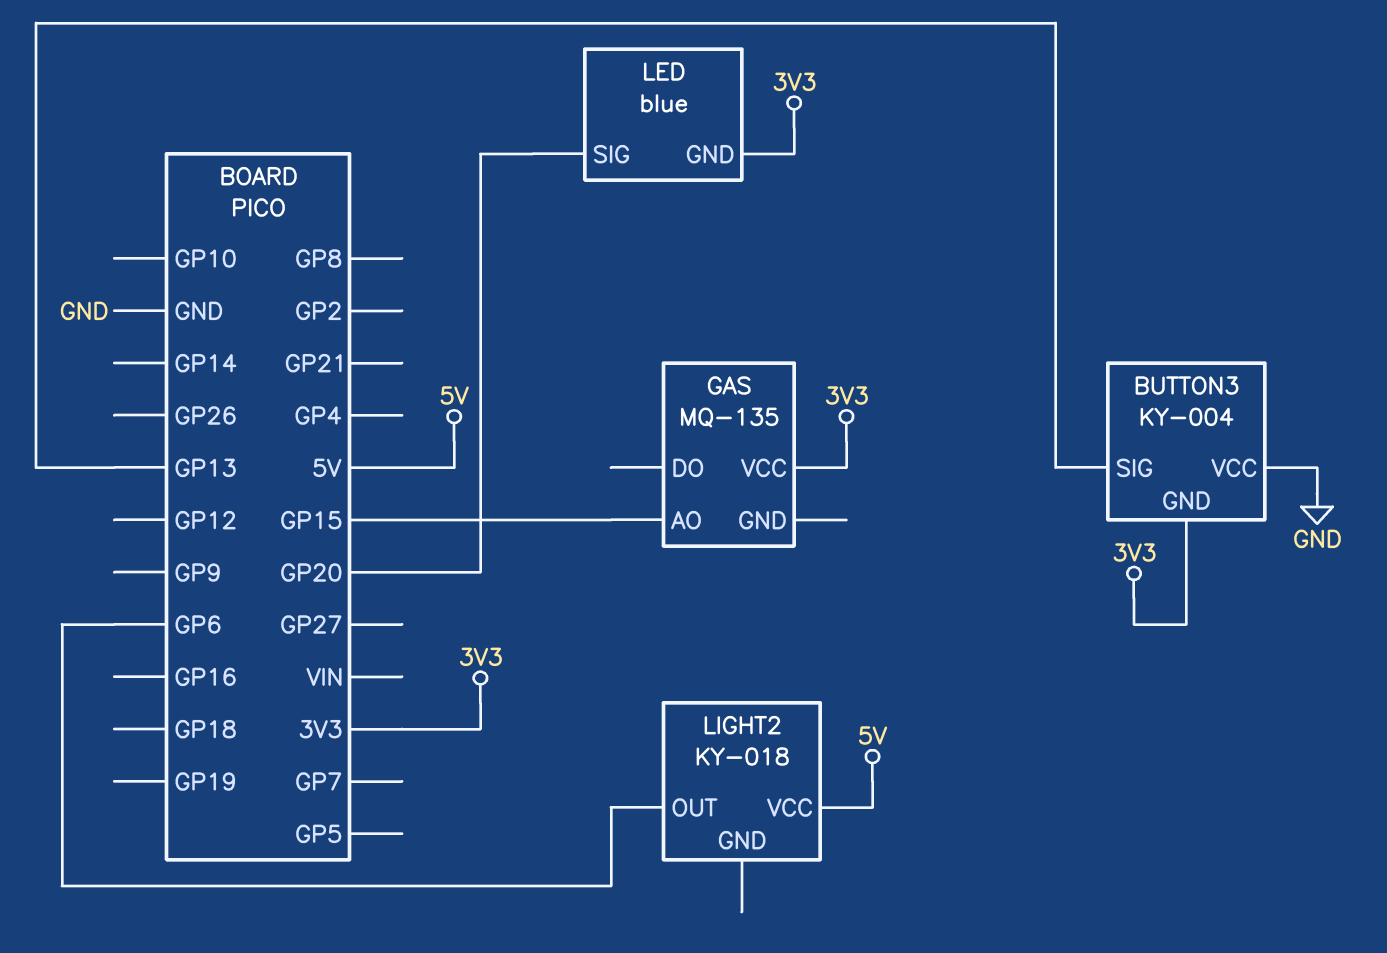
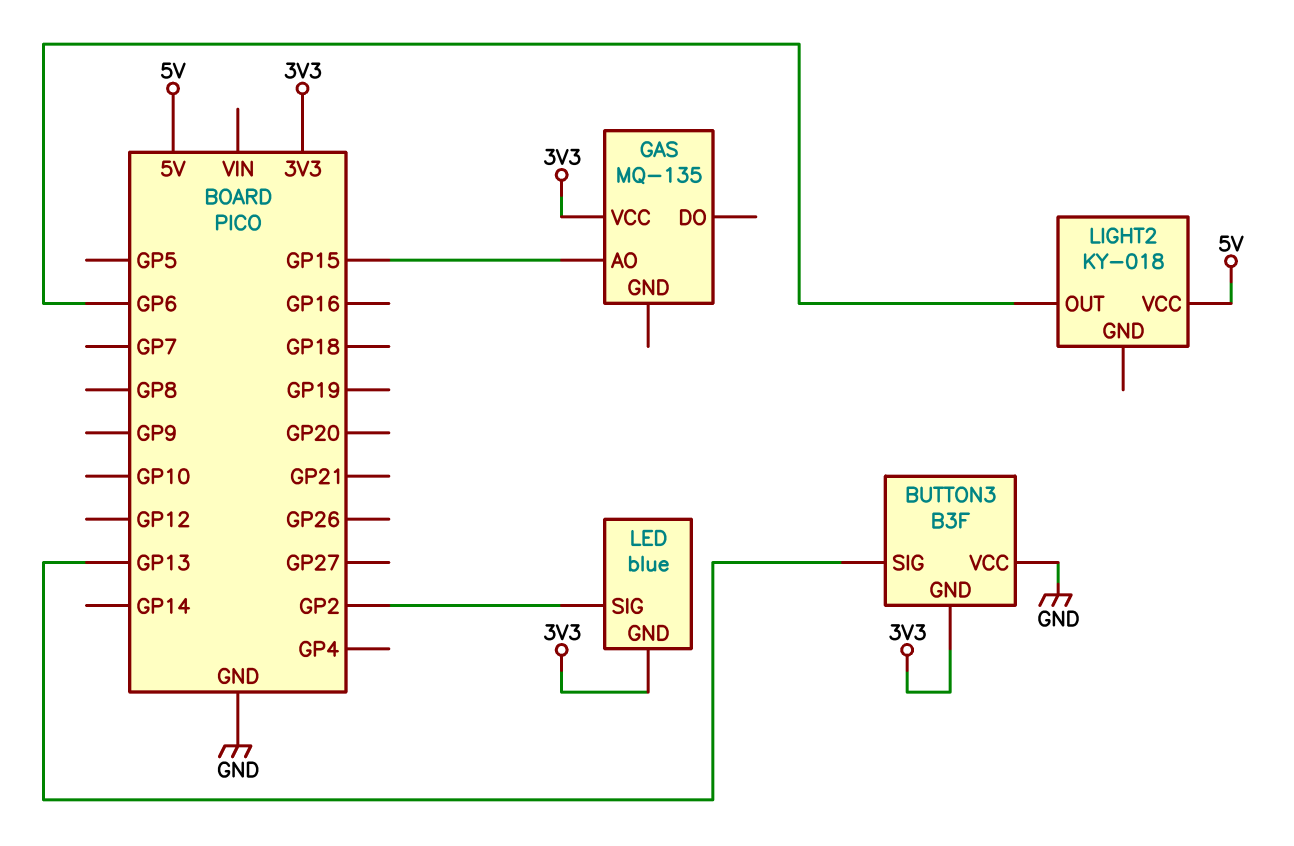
BUTTON3: KY-004 -> B3F
LED pin SIG: GP20 -> GP2

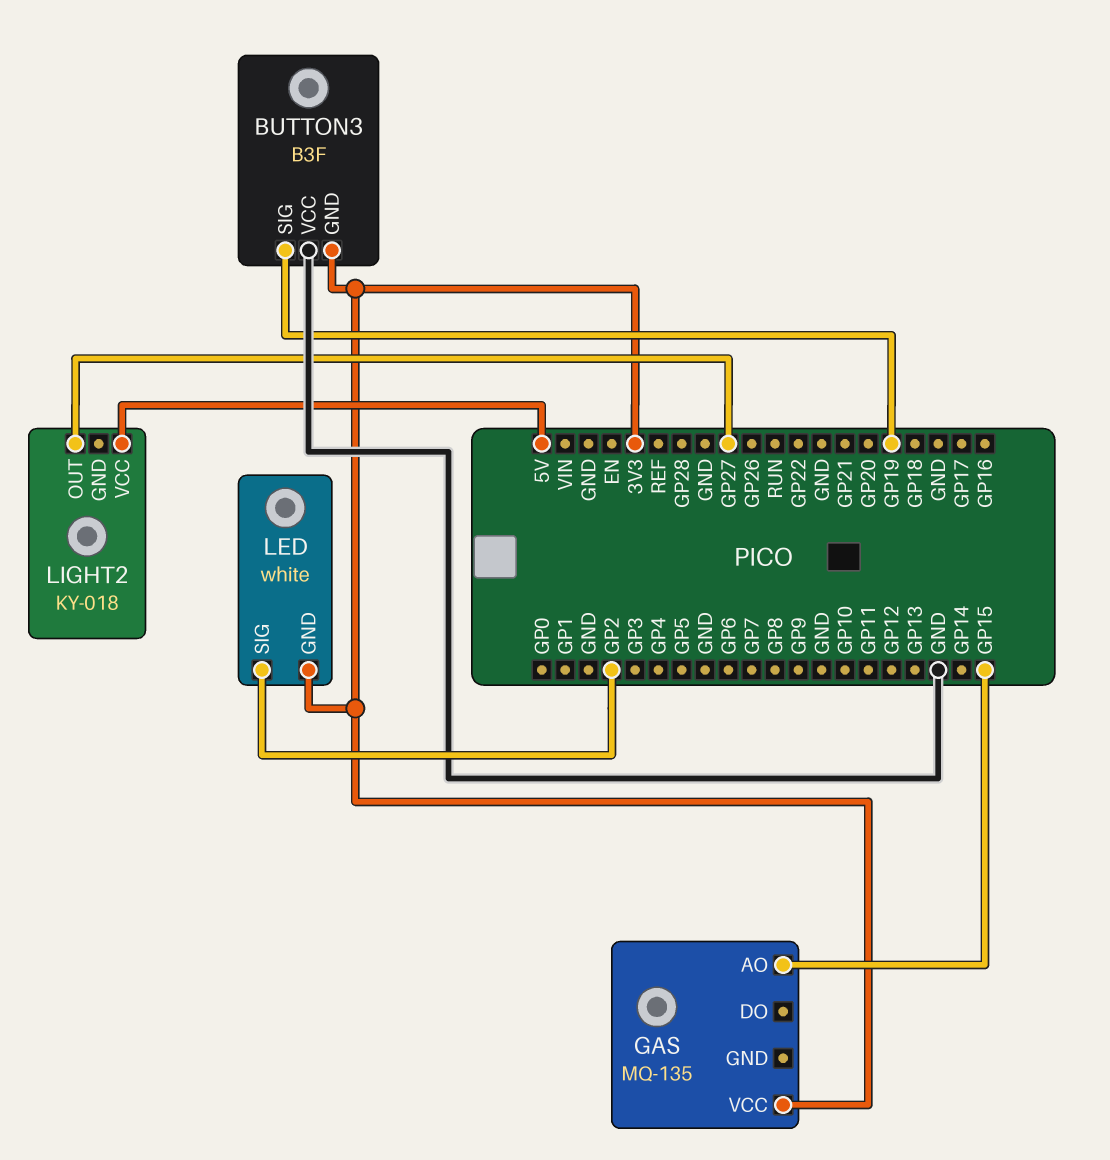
BUTTON3 pin SIG: GP13 -> GP19
LED: blue -> white
LIGHT2 pin OUT: GP6 -> GP27

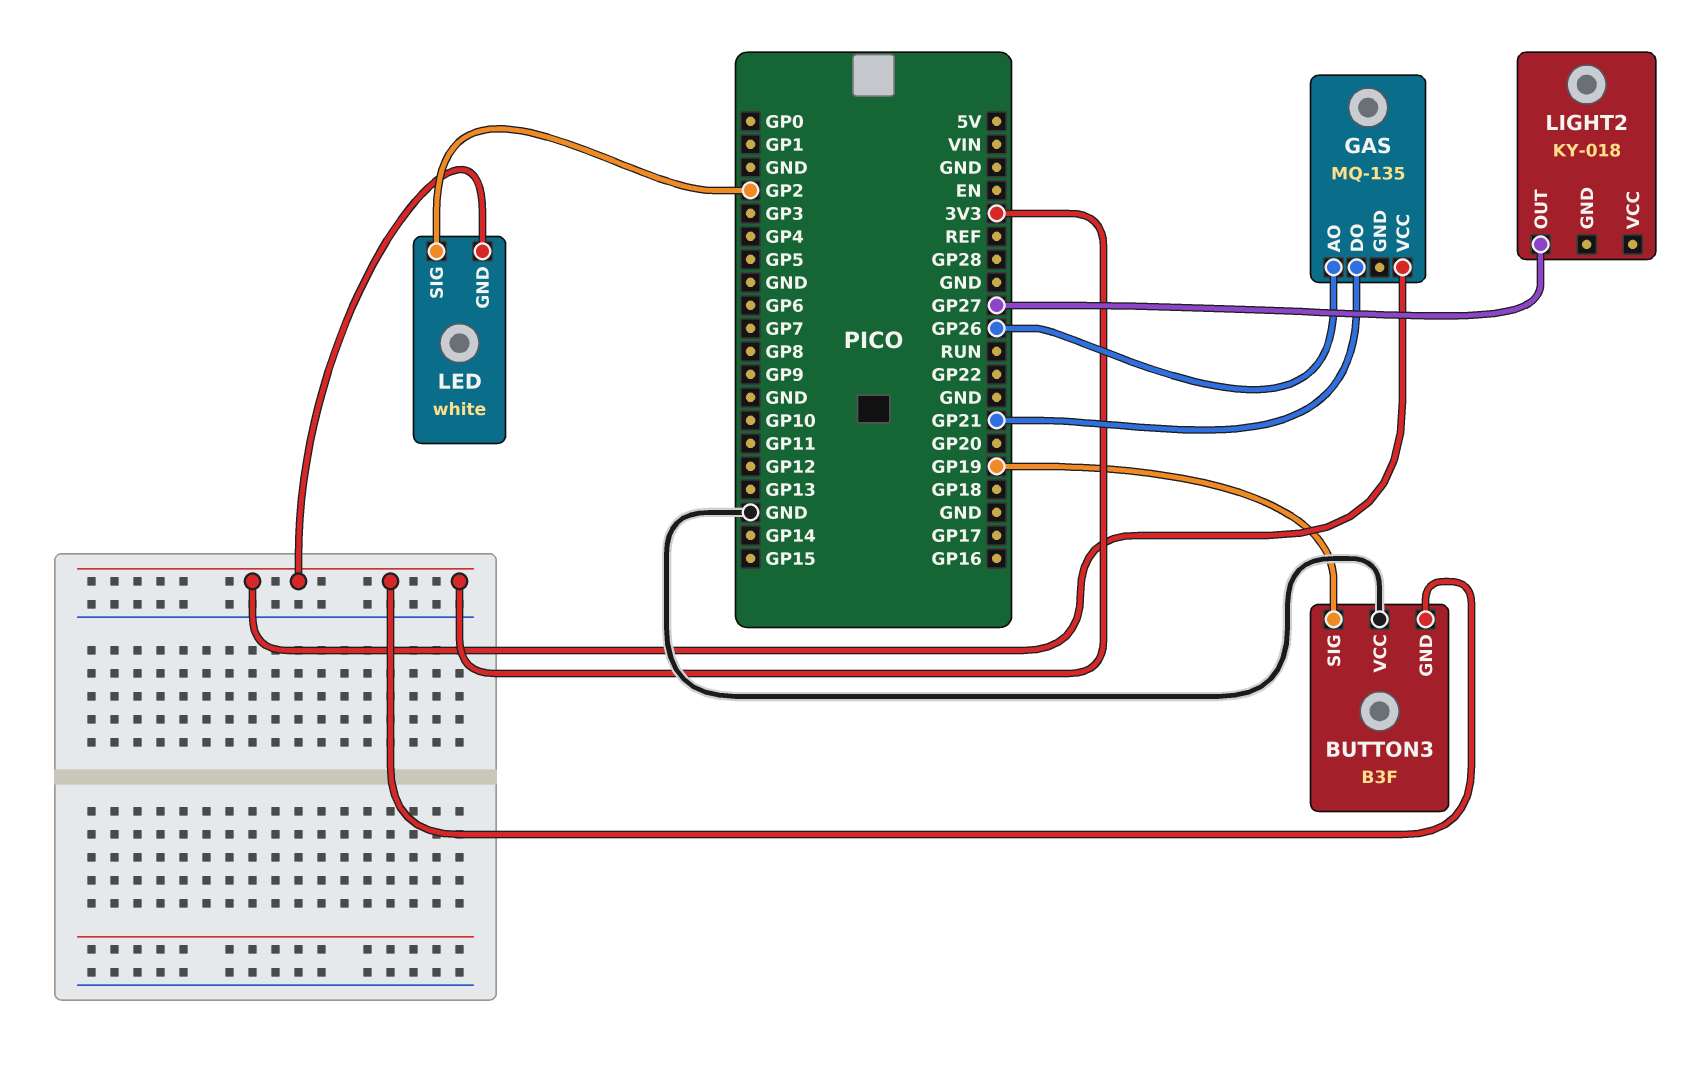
GAS pin AO: GP15 -> GP26
GAS pin DO: none -> GP21
LIGHT2 pin VCC: 5V -> none

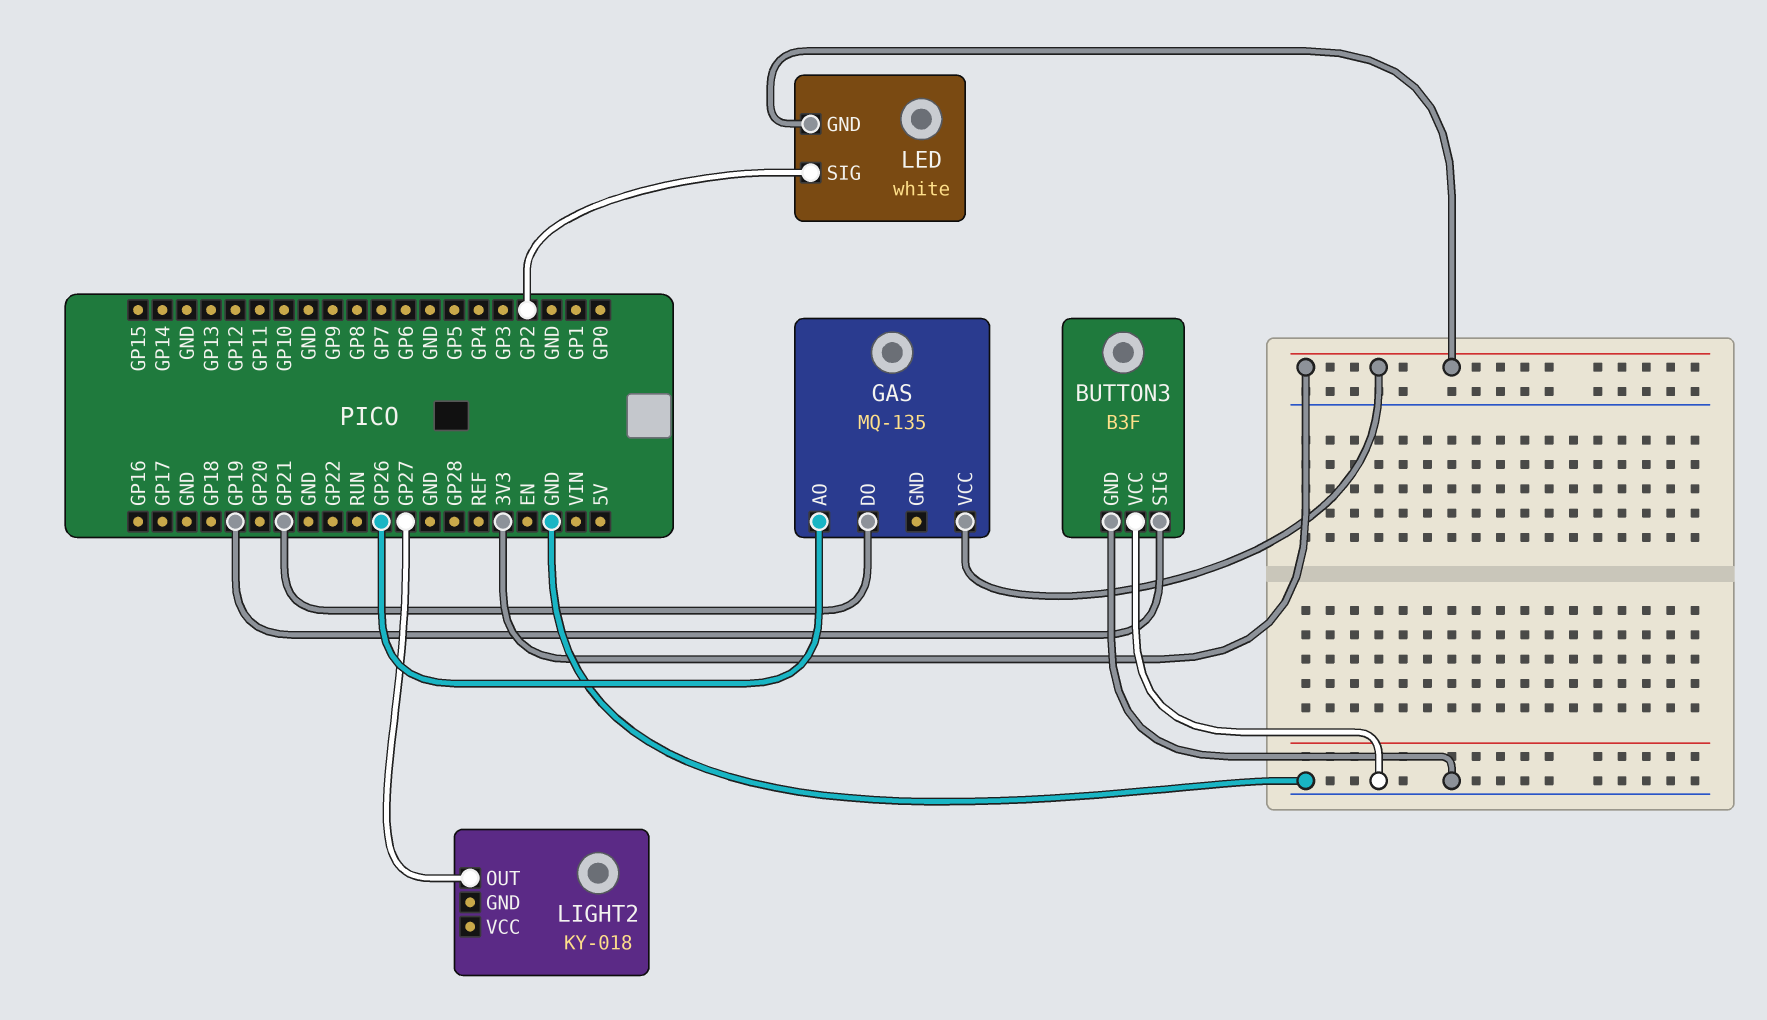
BUTTON3 pin GND: 3V3 -> GND

